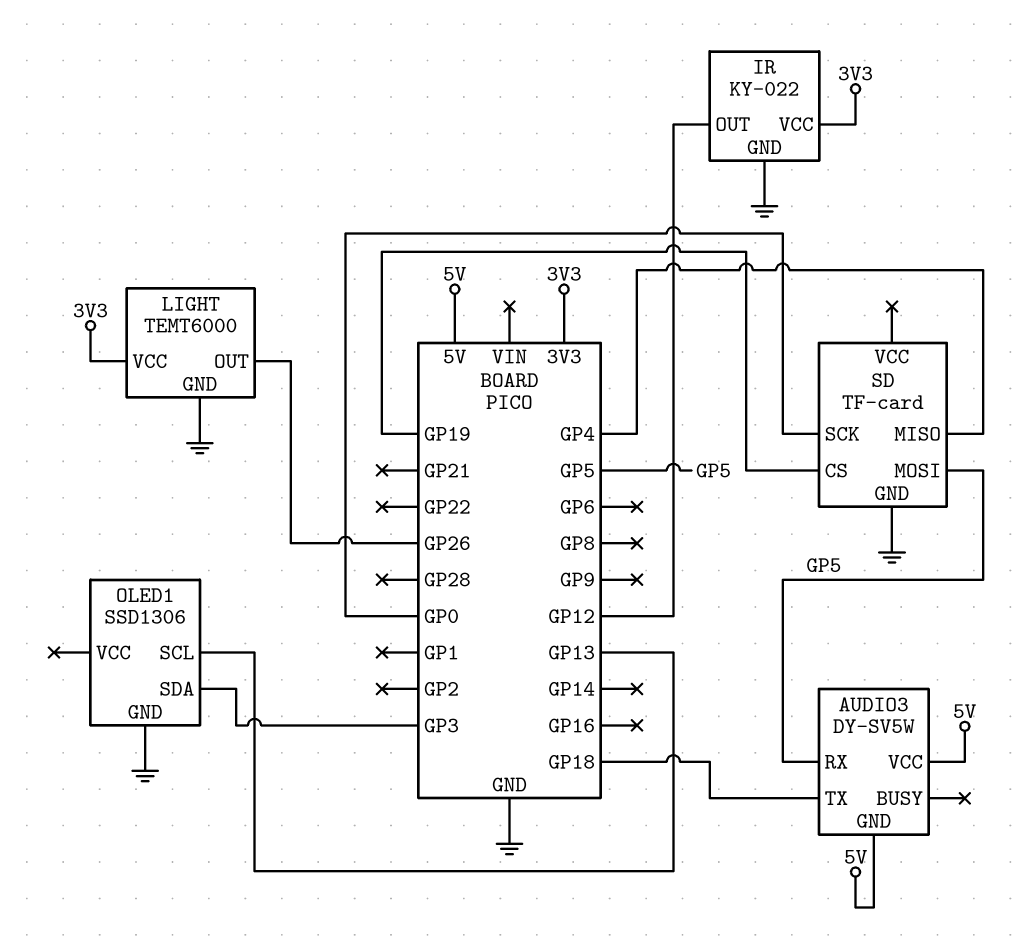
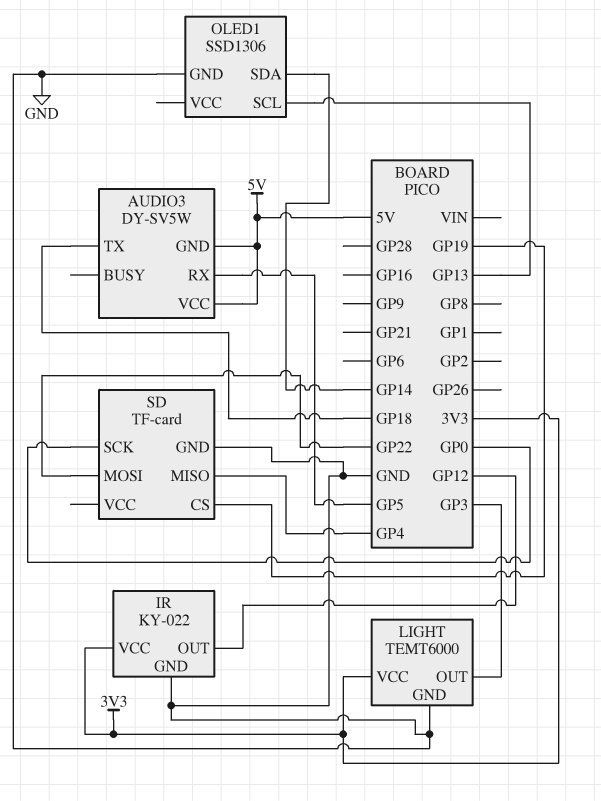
LIGHT pin OUT: GP26 -> GP3
OLED1 pin SDA: GP3 -> GP14
SD pin MOSI: GP5 -> GP22

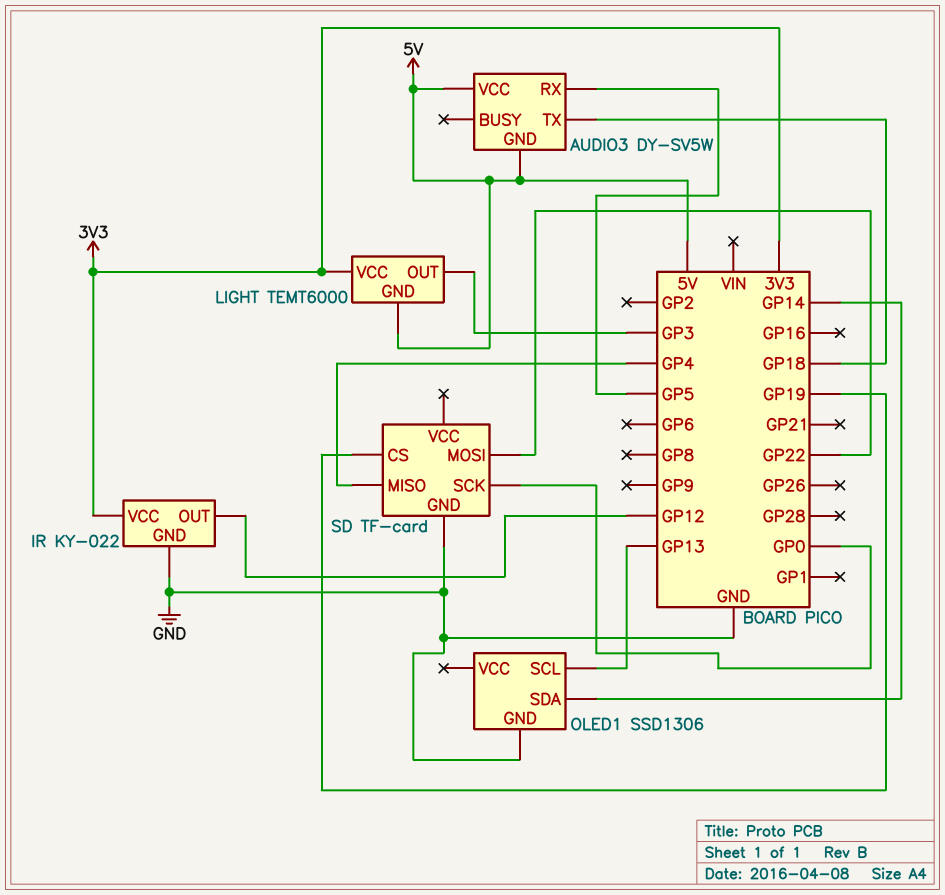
LIGHT pin GND: GND -> 5V

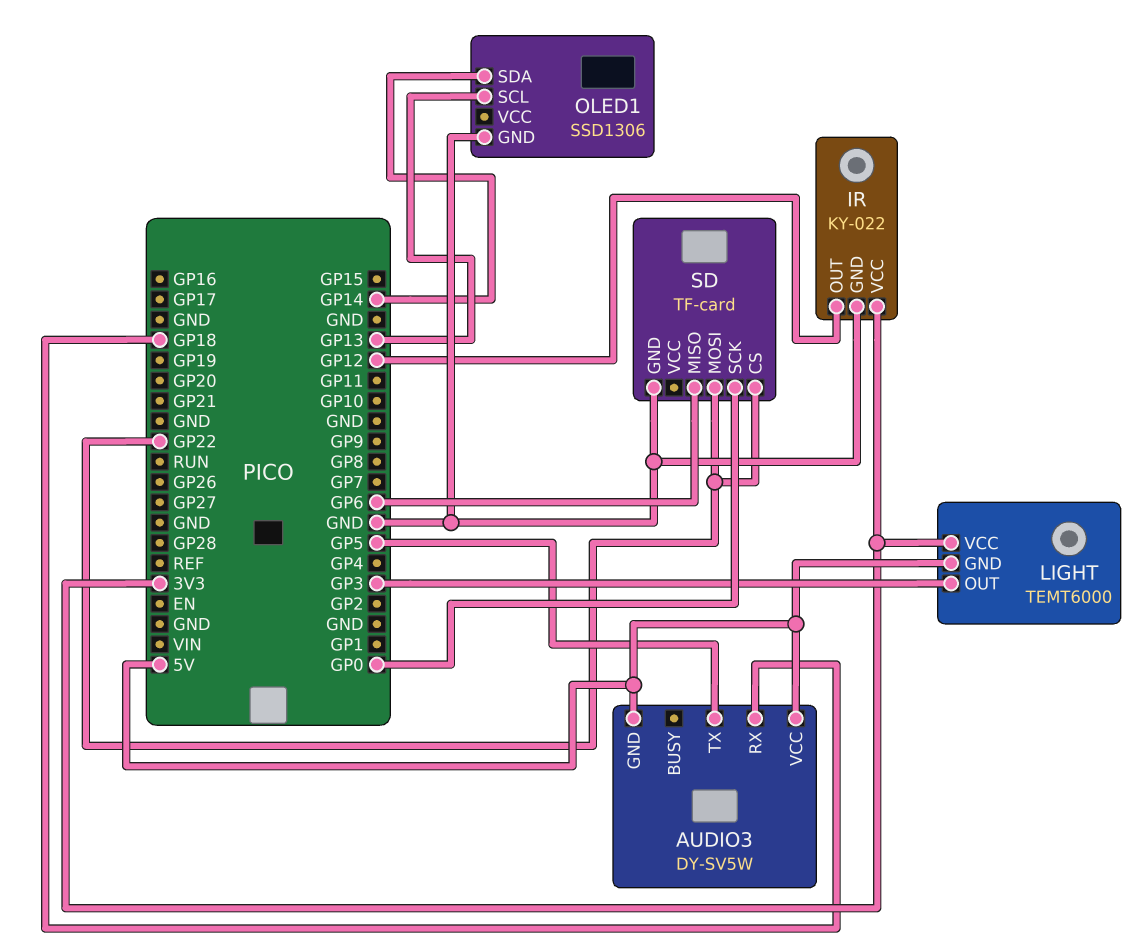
AUDIO3 pin RX: GP5 -> GP18
AUDIO3 pin TX: GP18 -> GP5
SD pin CS: GP19 -> GP22
SD pin MISO: GP4 -> GP6

